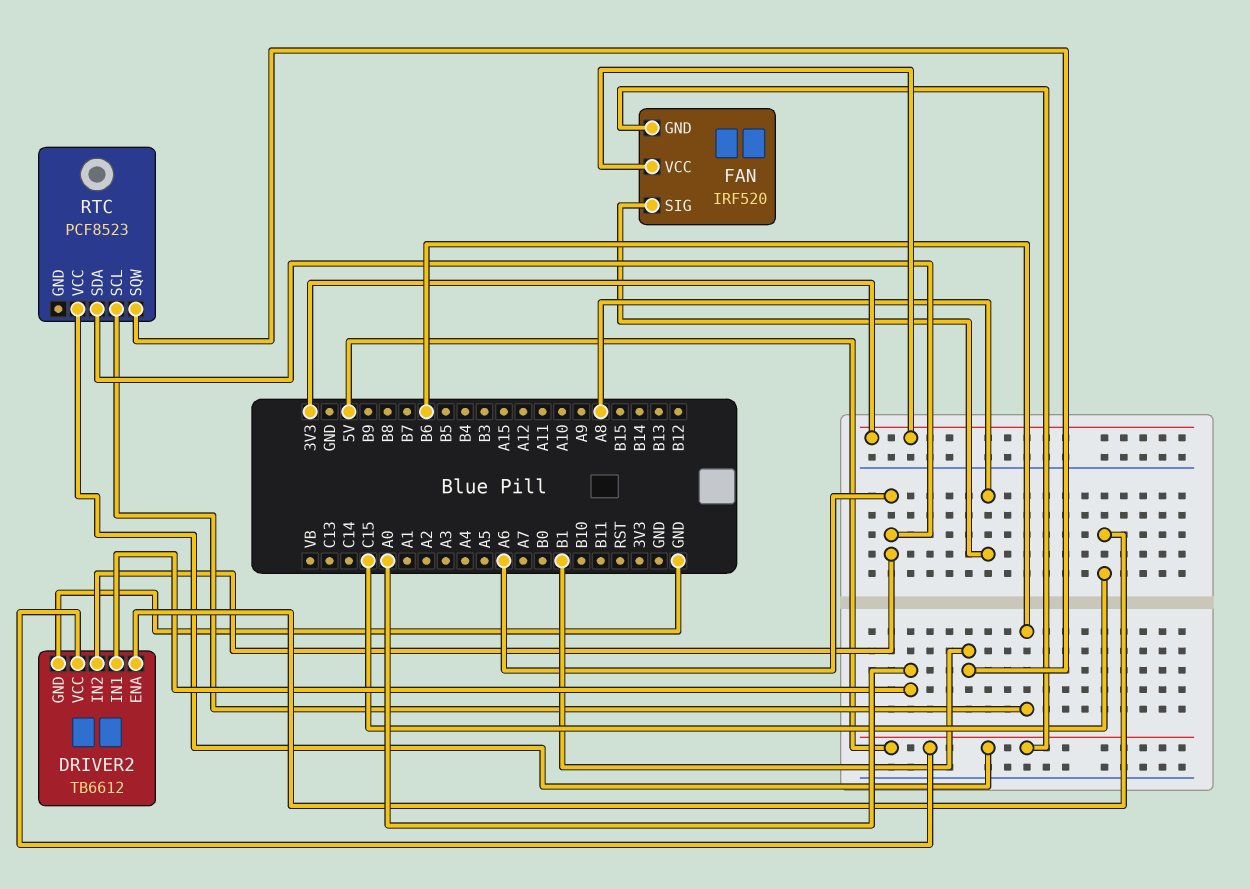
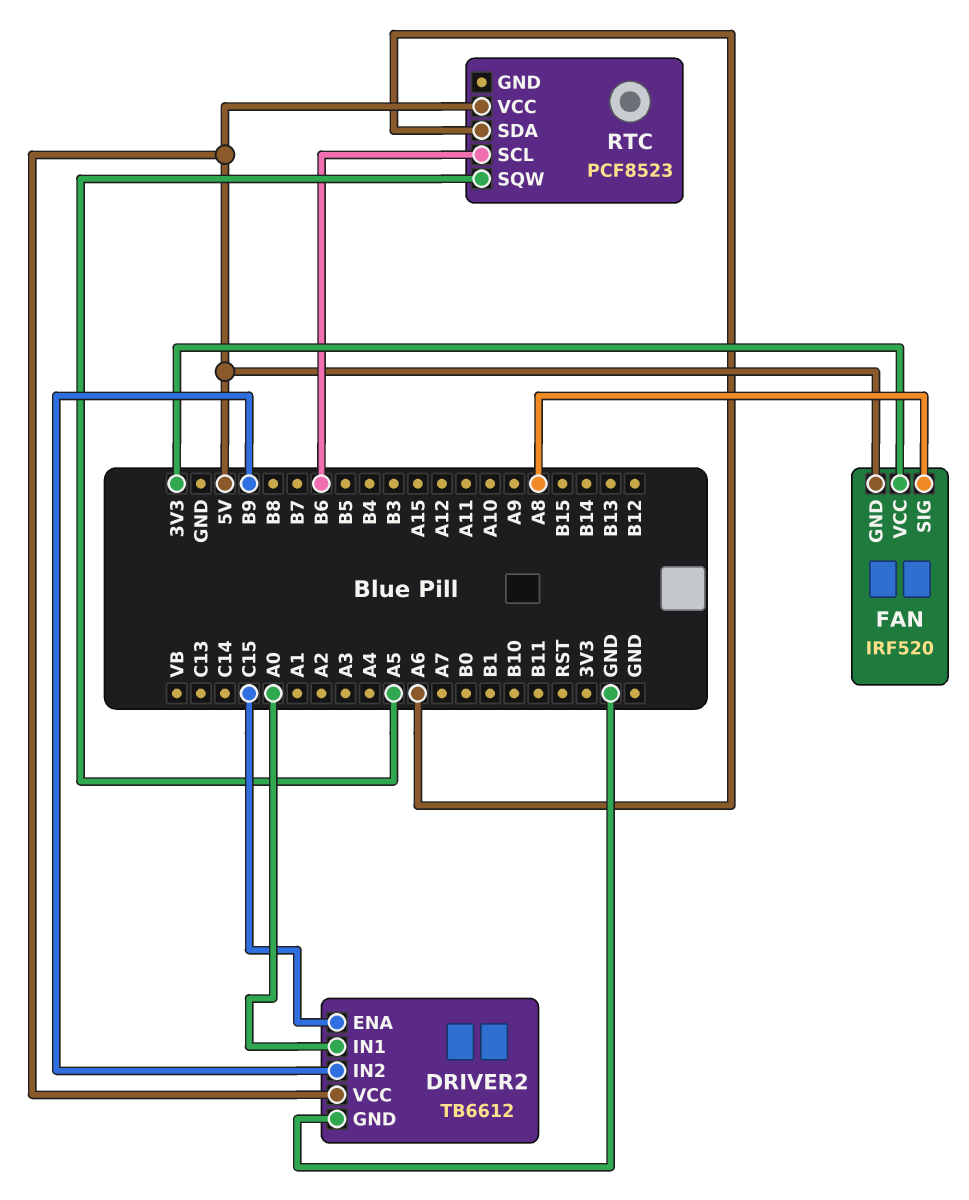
DRIVER2 pin IN2: A6 -> B9
RTC pin SQW: B1 -> A5

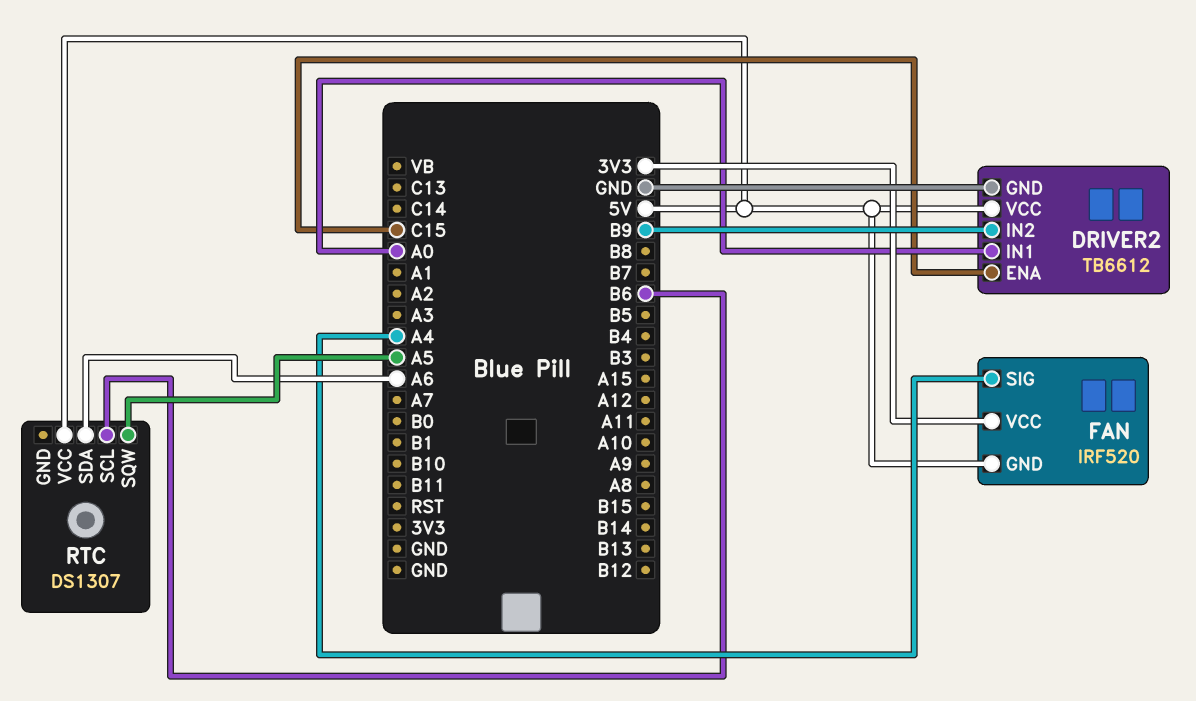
FAN pin SIG: A8 -> A4
RTC: PCF8523 -> DS1307

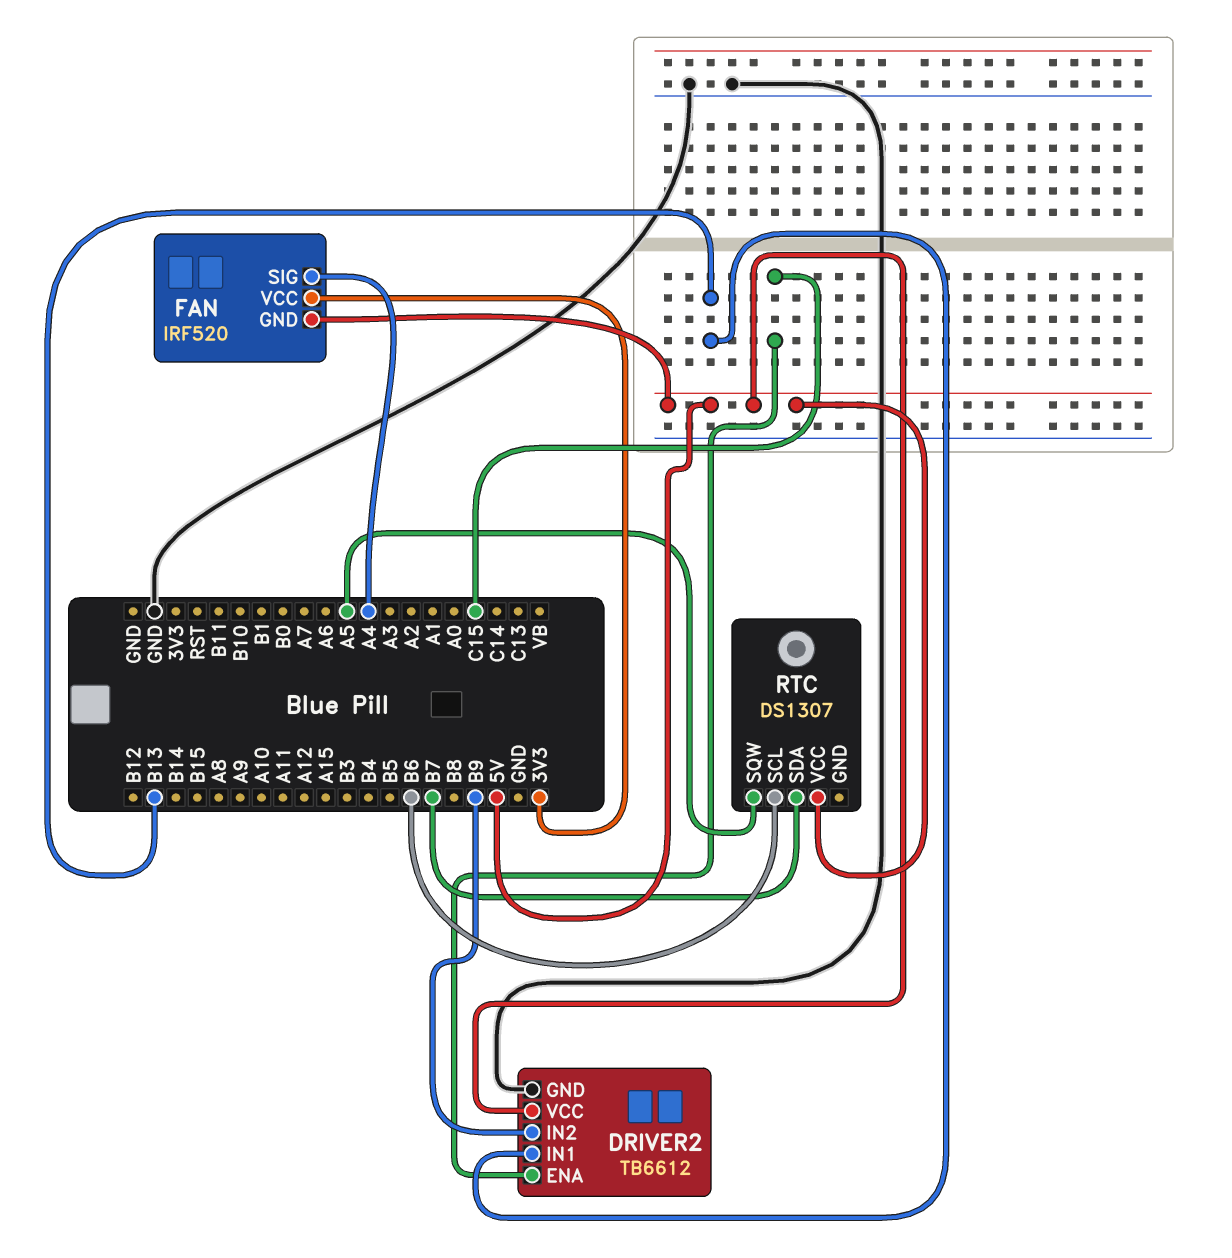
DRIVER2 pin IN1: A0 -> B13
RTC pin SDA: A6 -> B7

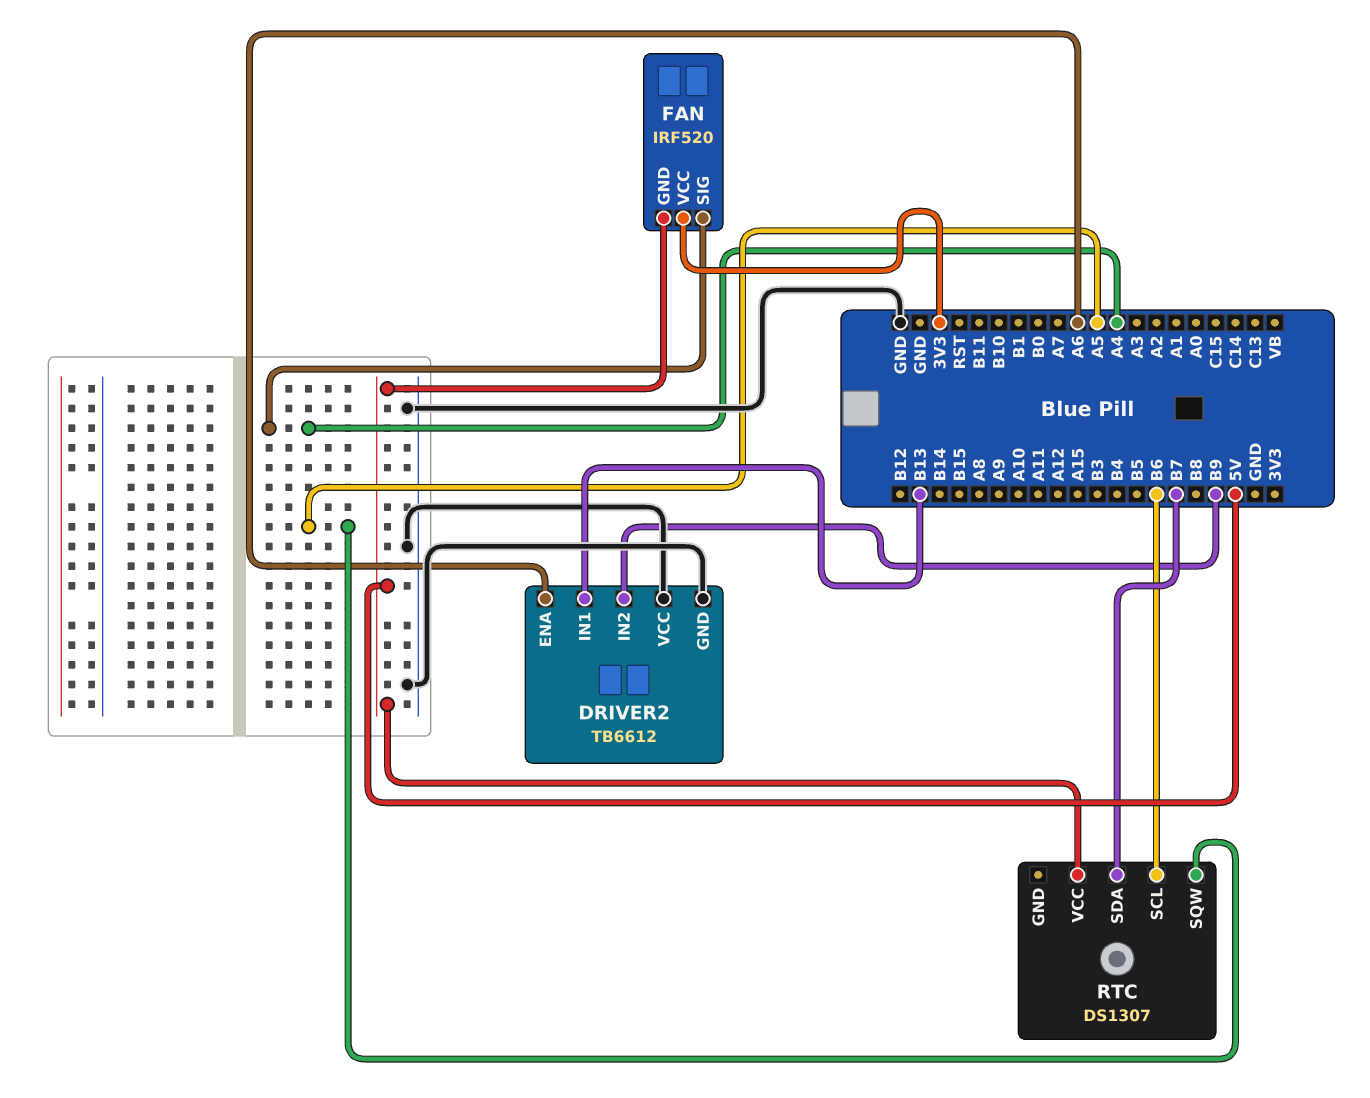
DRIVER2 pin ENA: C15 -> A6
DRIVER2 pin VCC: 5V -> GND

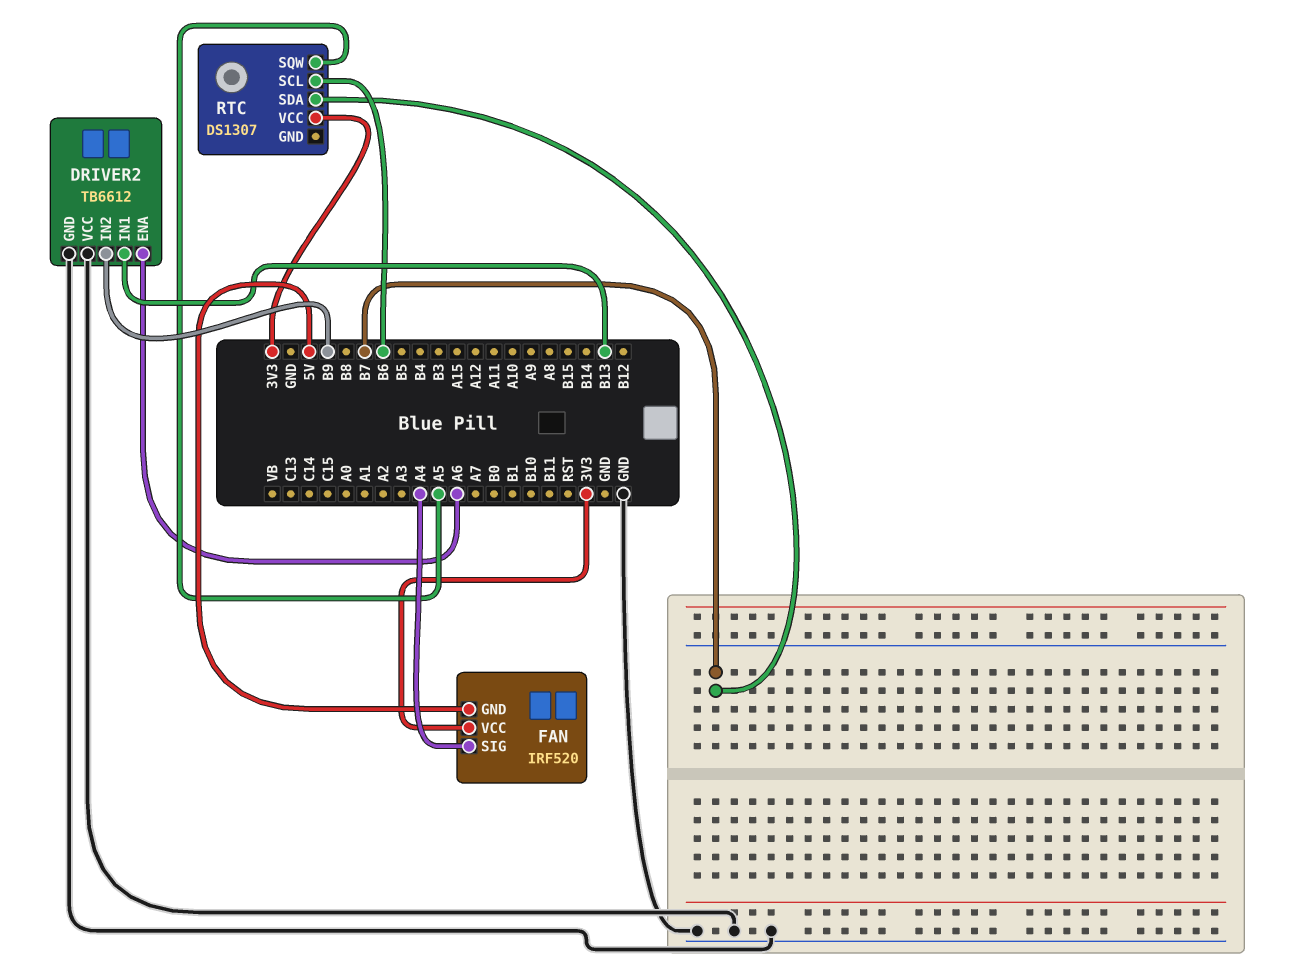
RTC pin VCC: 5V -> 3V3

